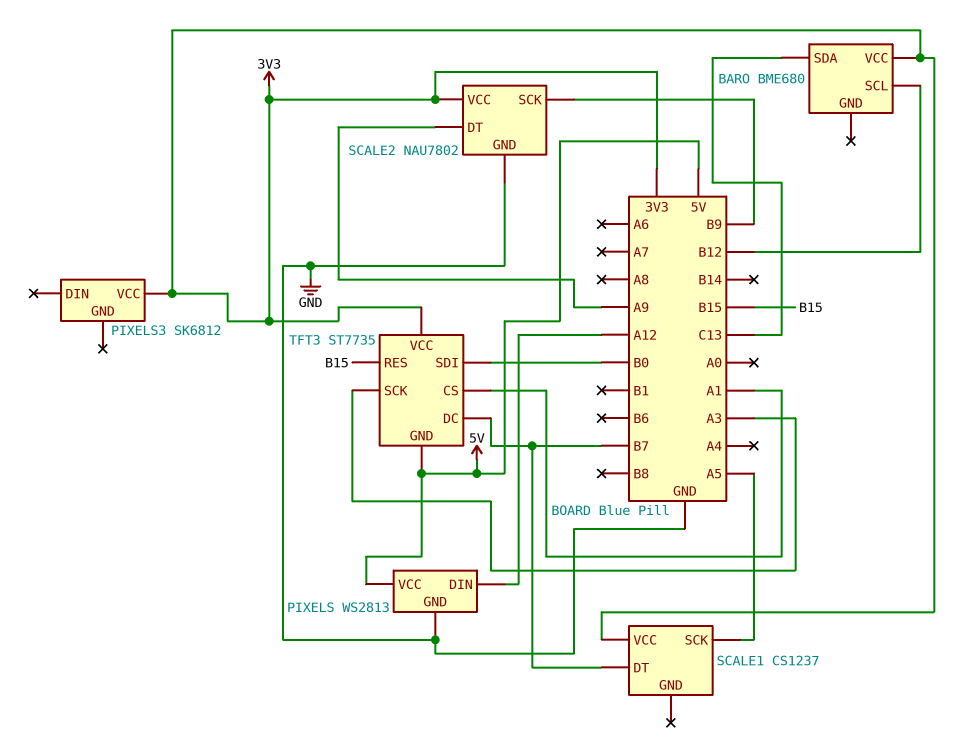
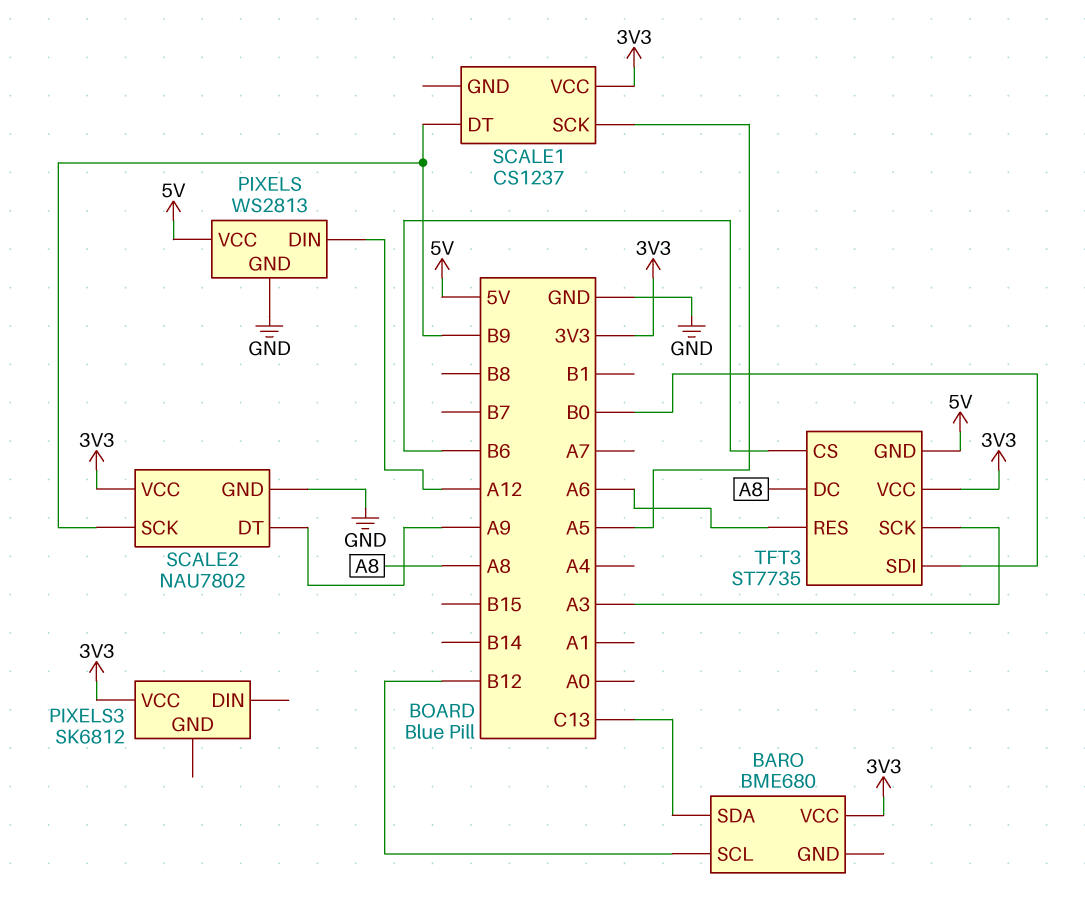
SCALE1 pin DT: B7 -> B9
TFT3 pin CS: A1 -> B6
TFT3 pin DC: B7 -> A8
TFT3 pin RES: B15 -> A6

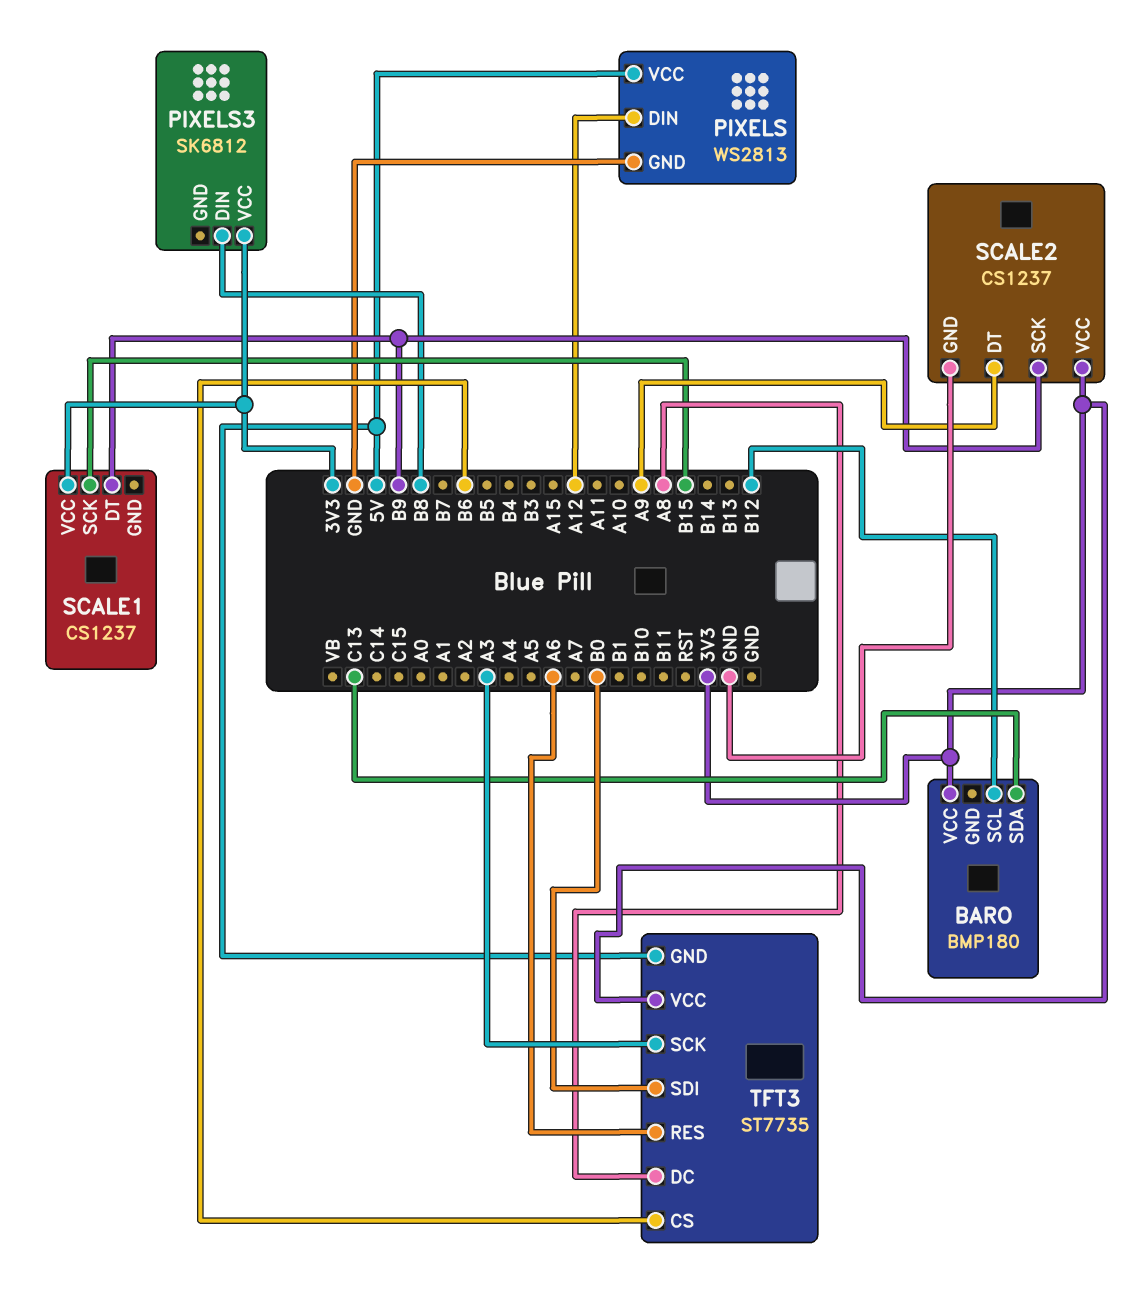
BARO: BME680 -> BMP180
PIXELS3 pin DIN: none -> B8
SCALE1 pin SCK: A5 -> B15
SCALE2: NAU7802 -> CS1237

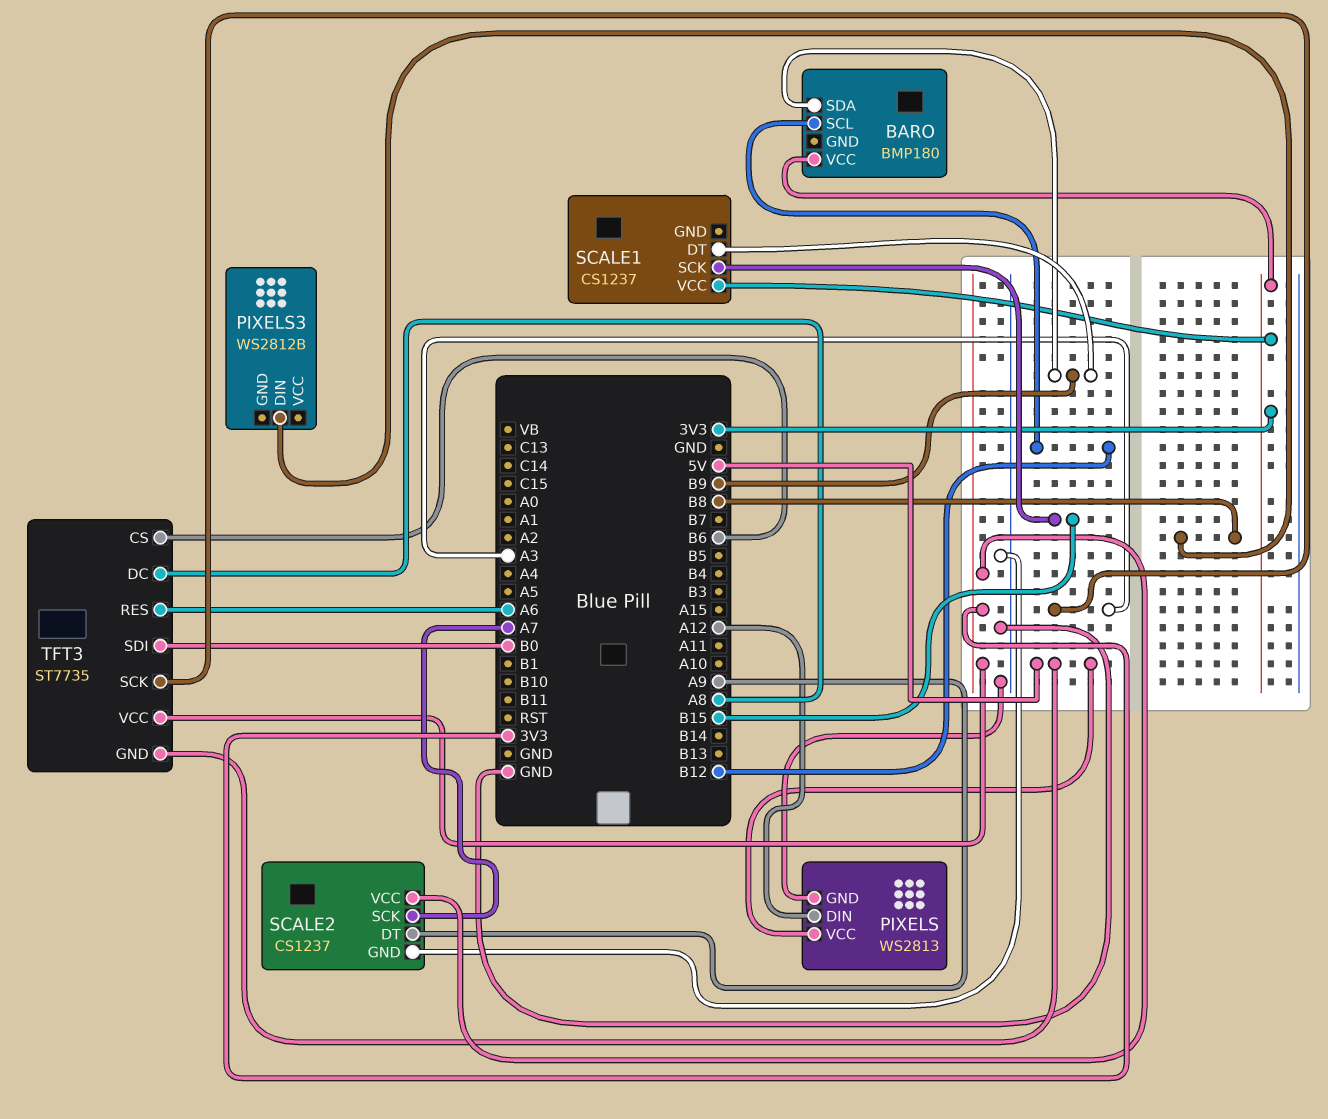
BARO pin SDA: C13 -> B9
PIXELS3: SK6812 -> WS2812B
PIXELS3 pin VCC: 3V3 -> none
SCALE2 pin SCK: B9 -> A7

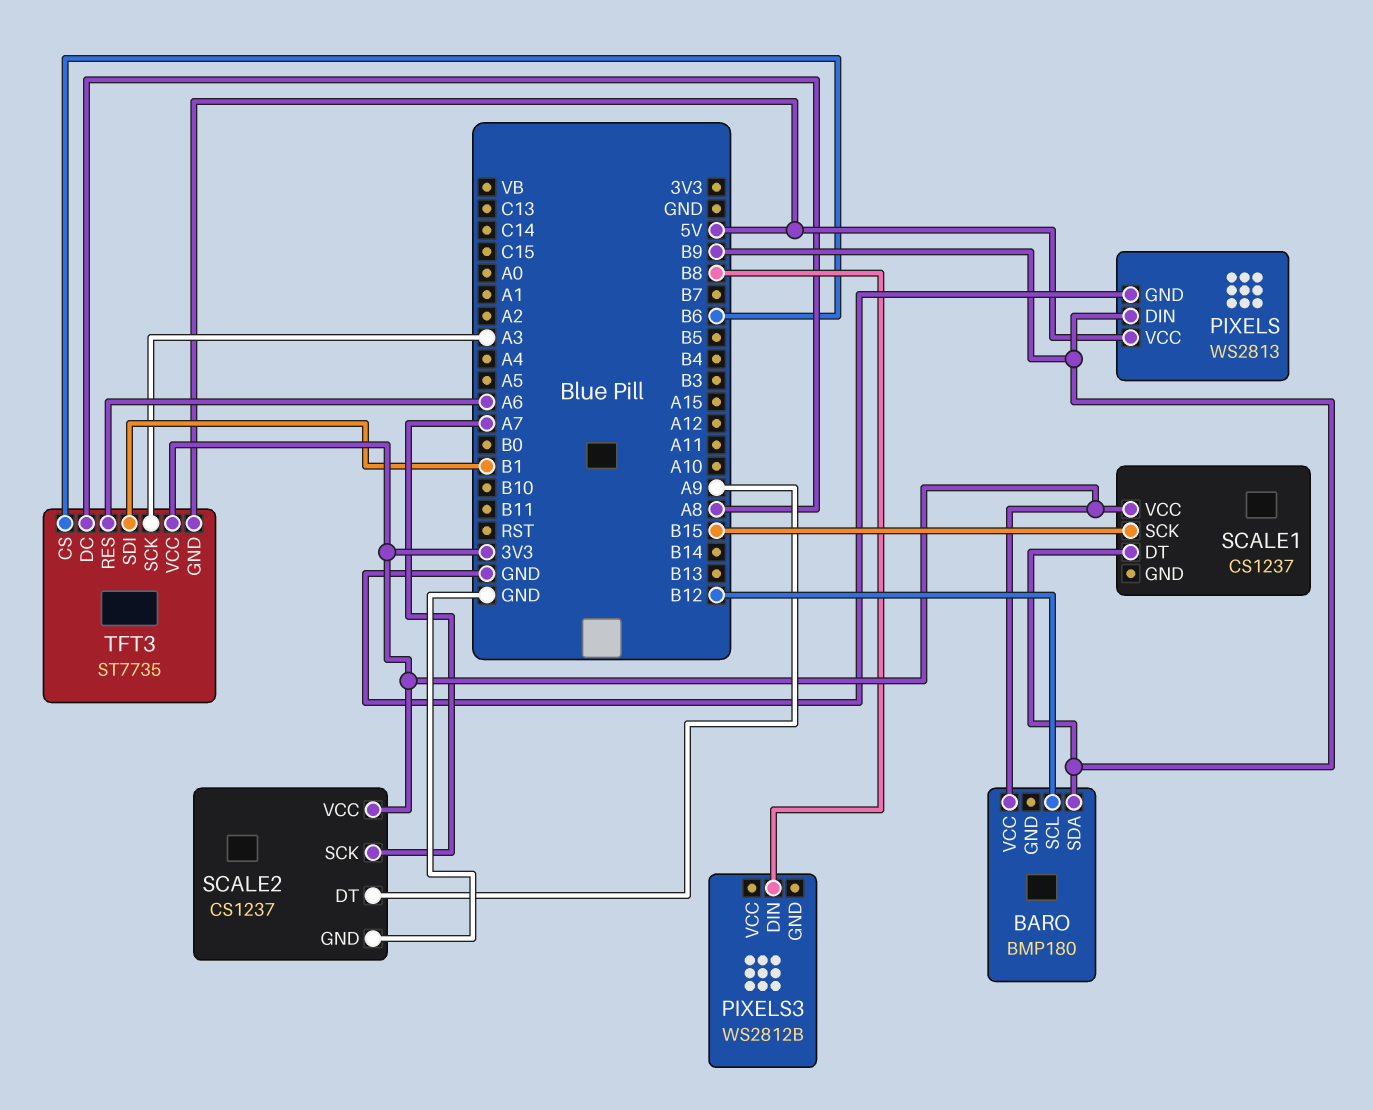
PIXELS pin DIN: A12 -> B9
TFT3 pin SDI: B0 -> B1

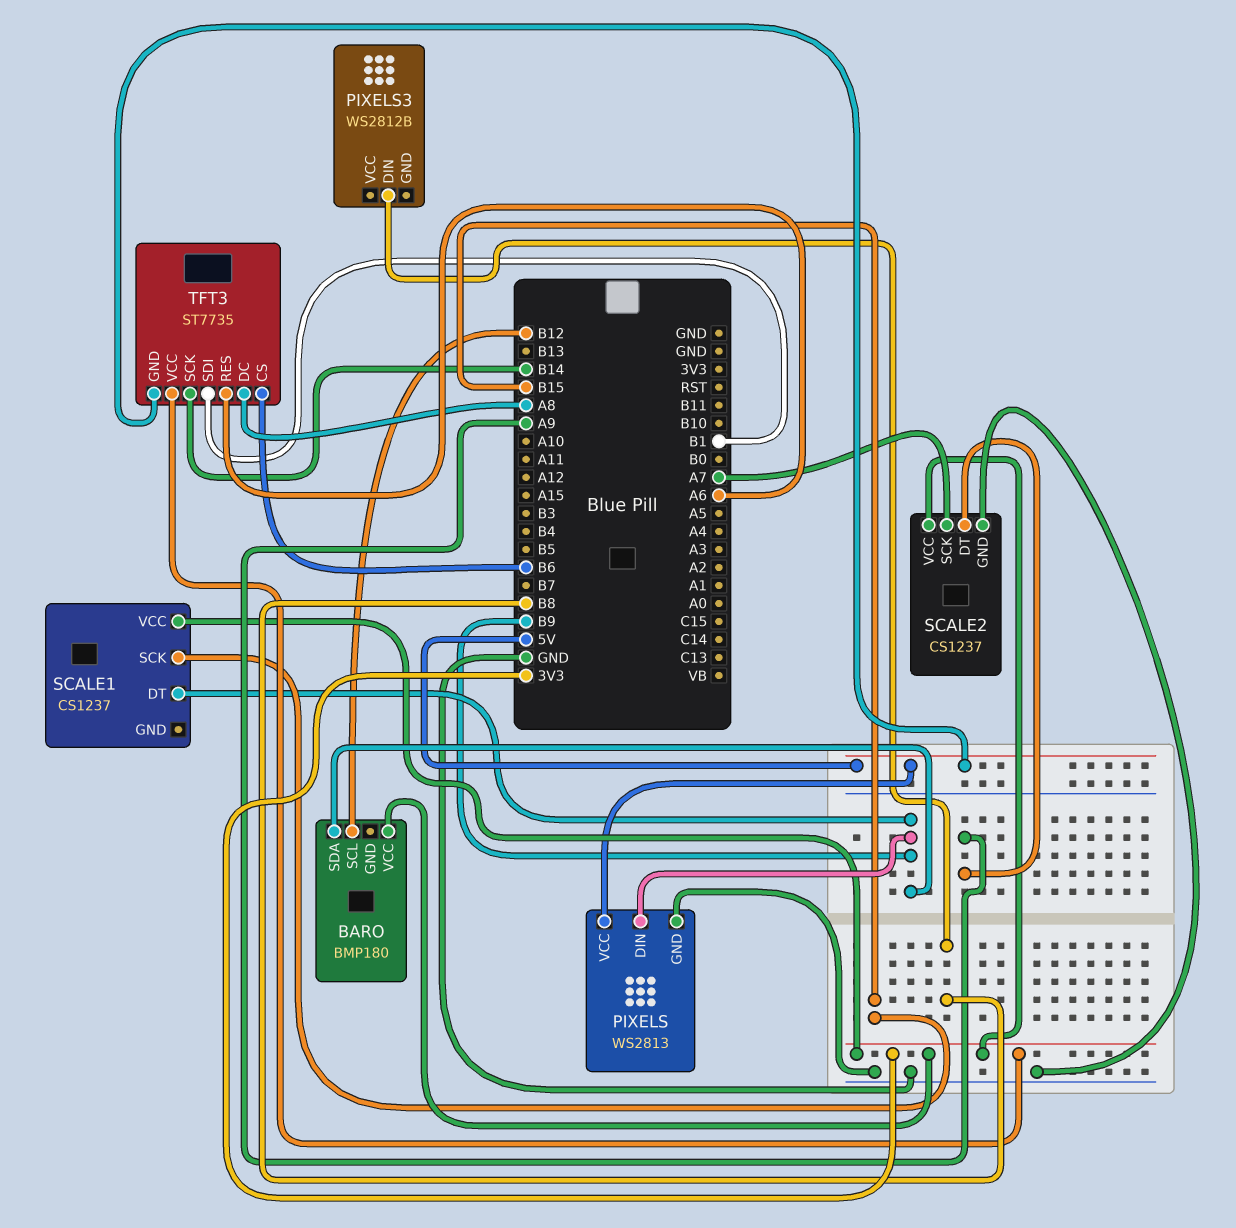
TFT3 pin SCK: A3 -> B14

